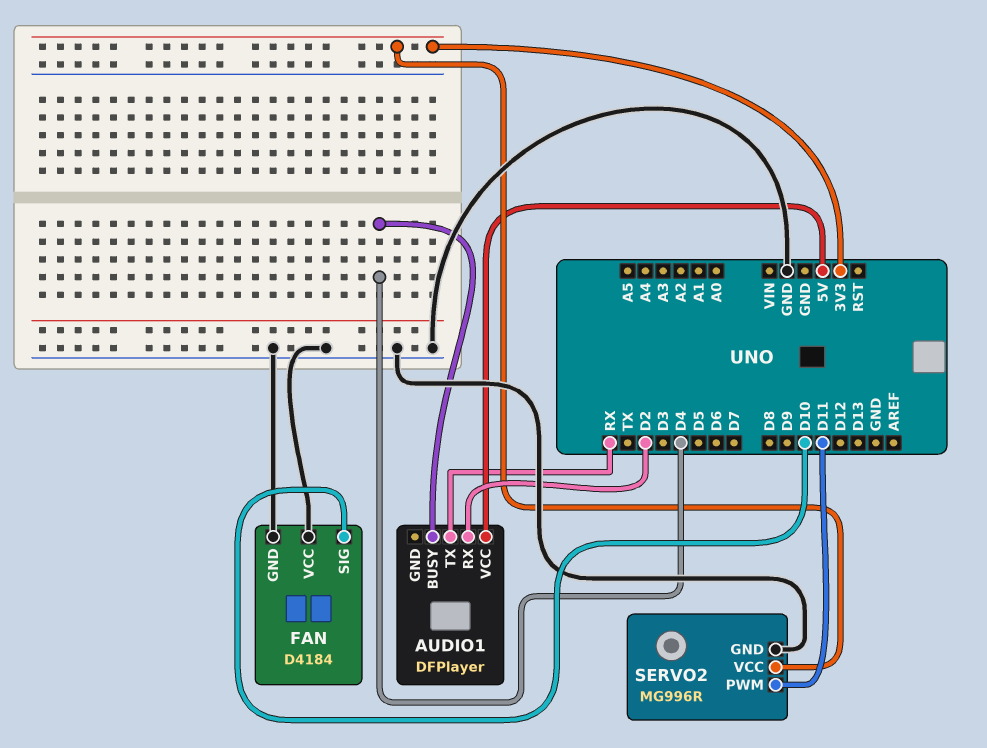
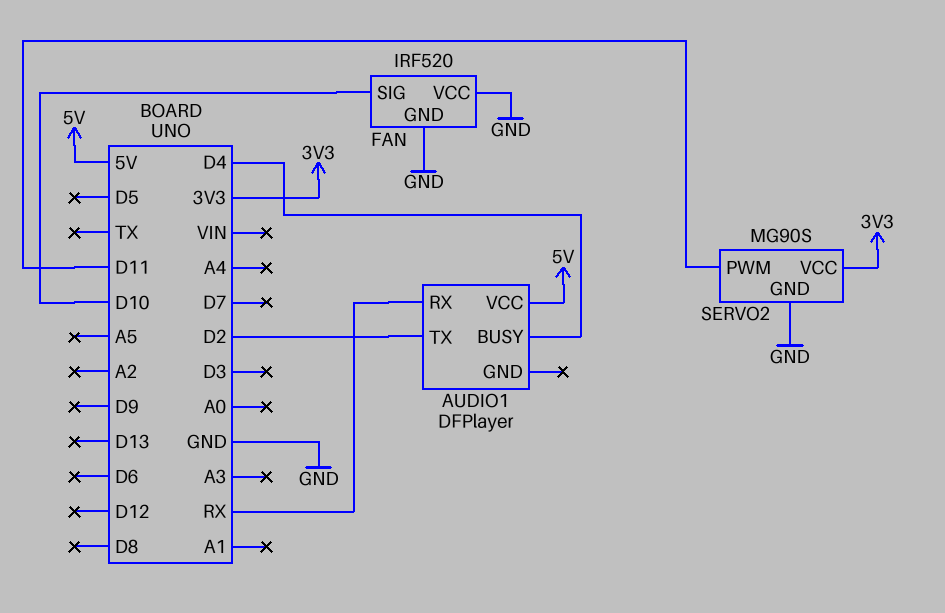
AUDIO1 pin RX: D2 -> RX
AUDIO1 pin TX: RX -> D2
FAN: D4184 -> IRF520
SERVO2: MG996R -> MG90S

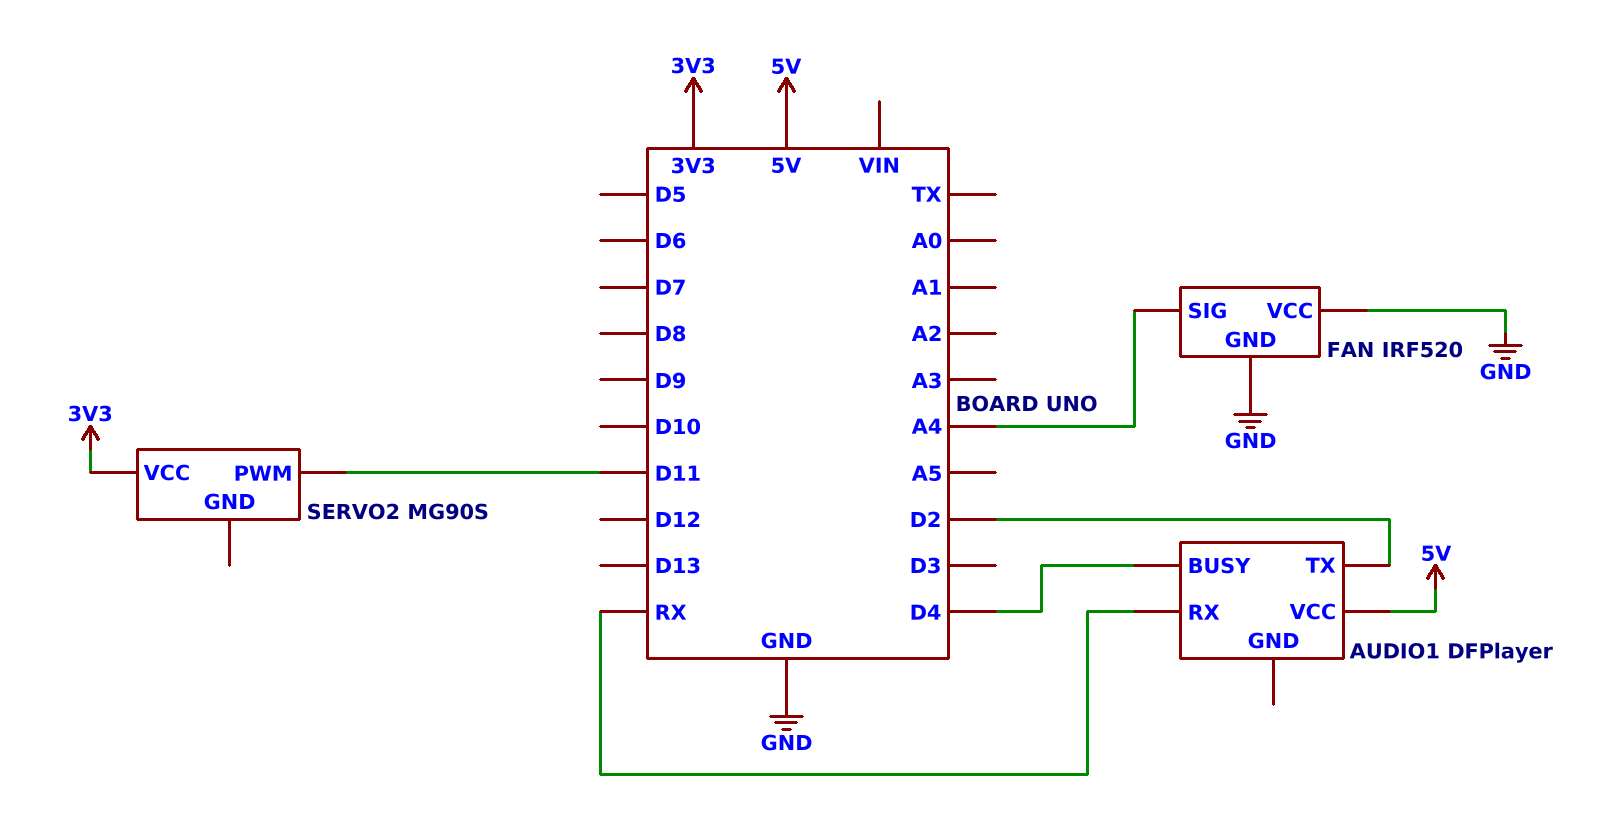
FAN pin SIG: D10 -> A4
SERVO2 pin GND: GND -> none

